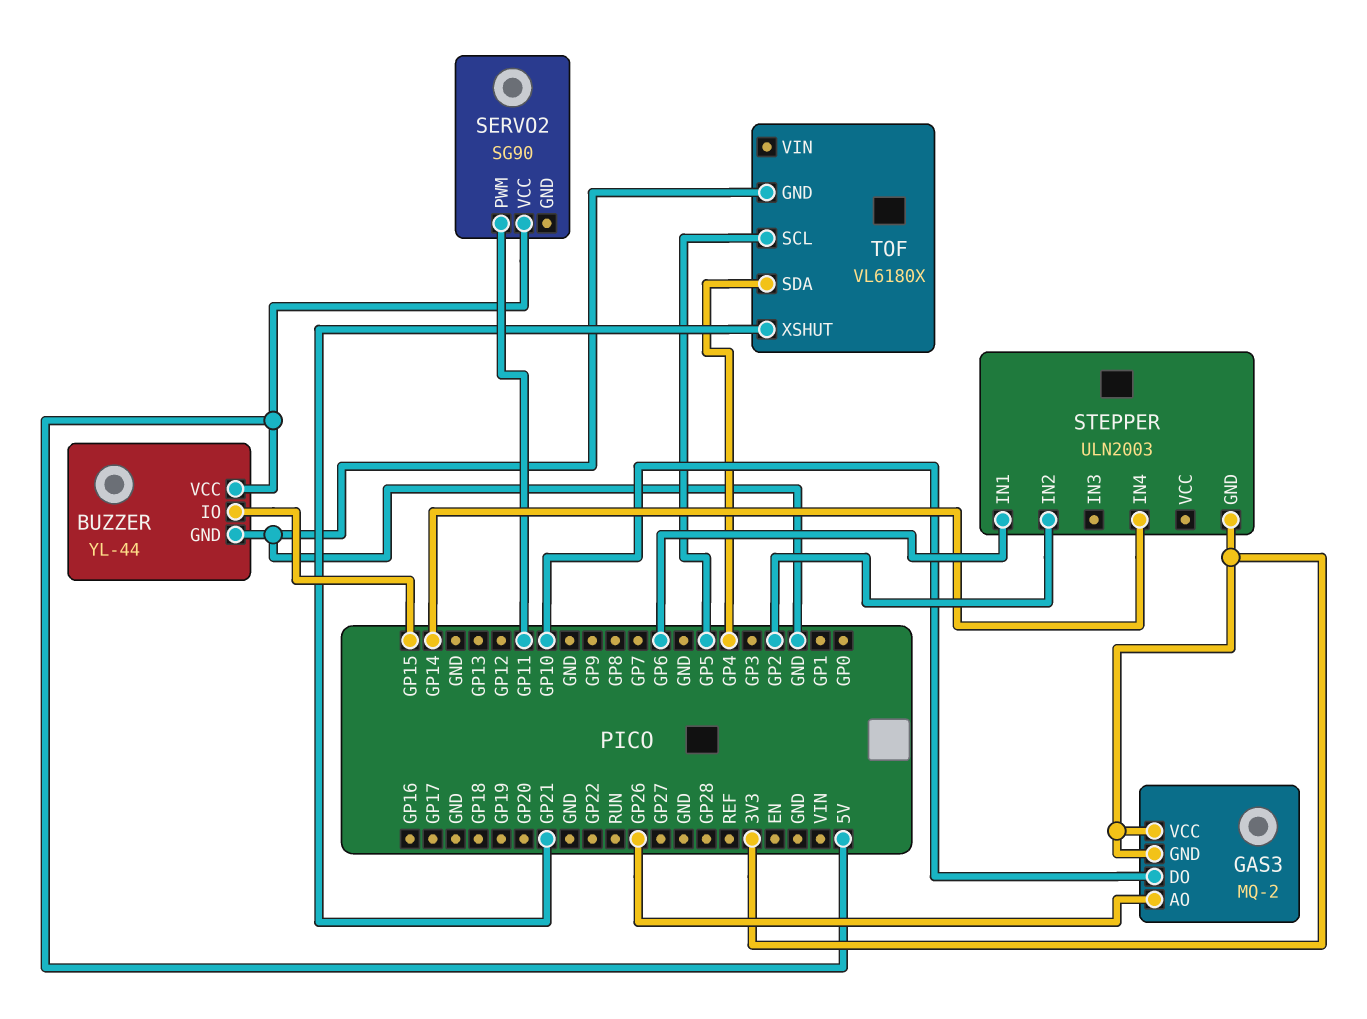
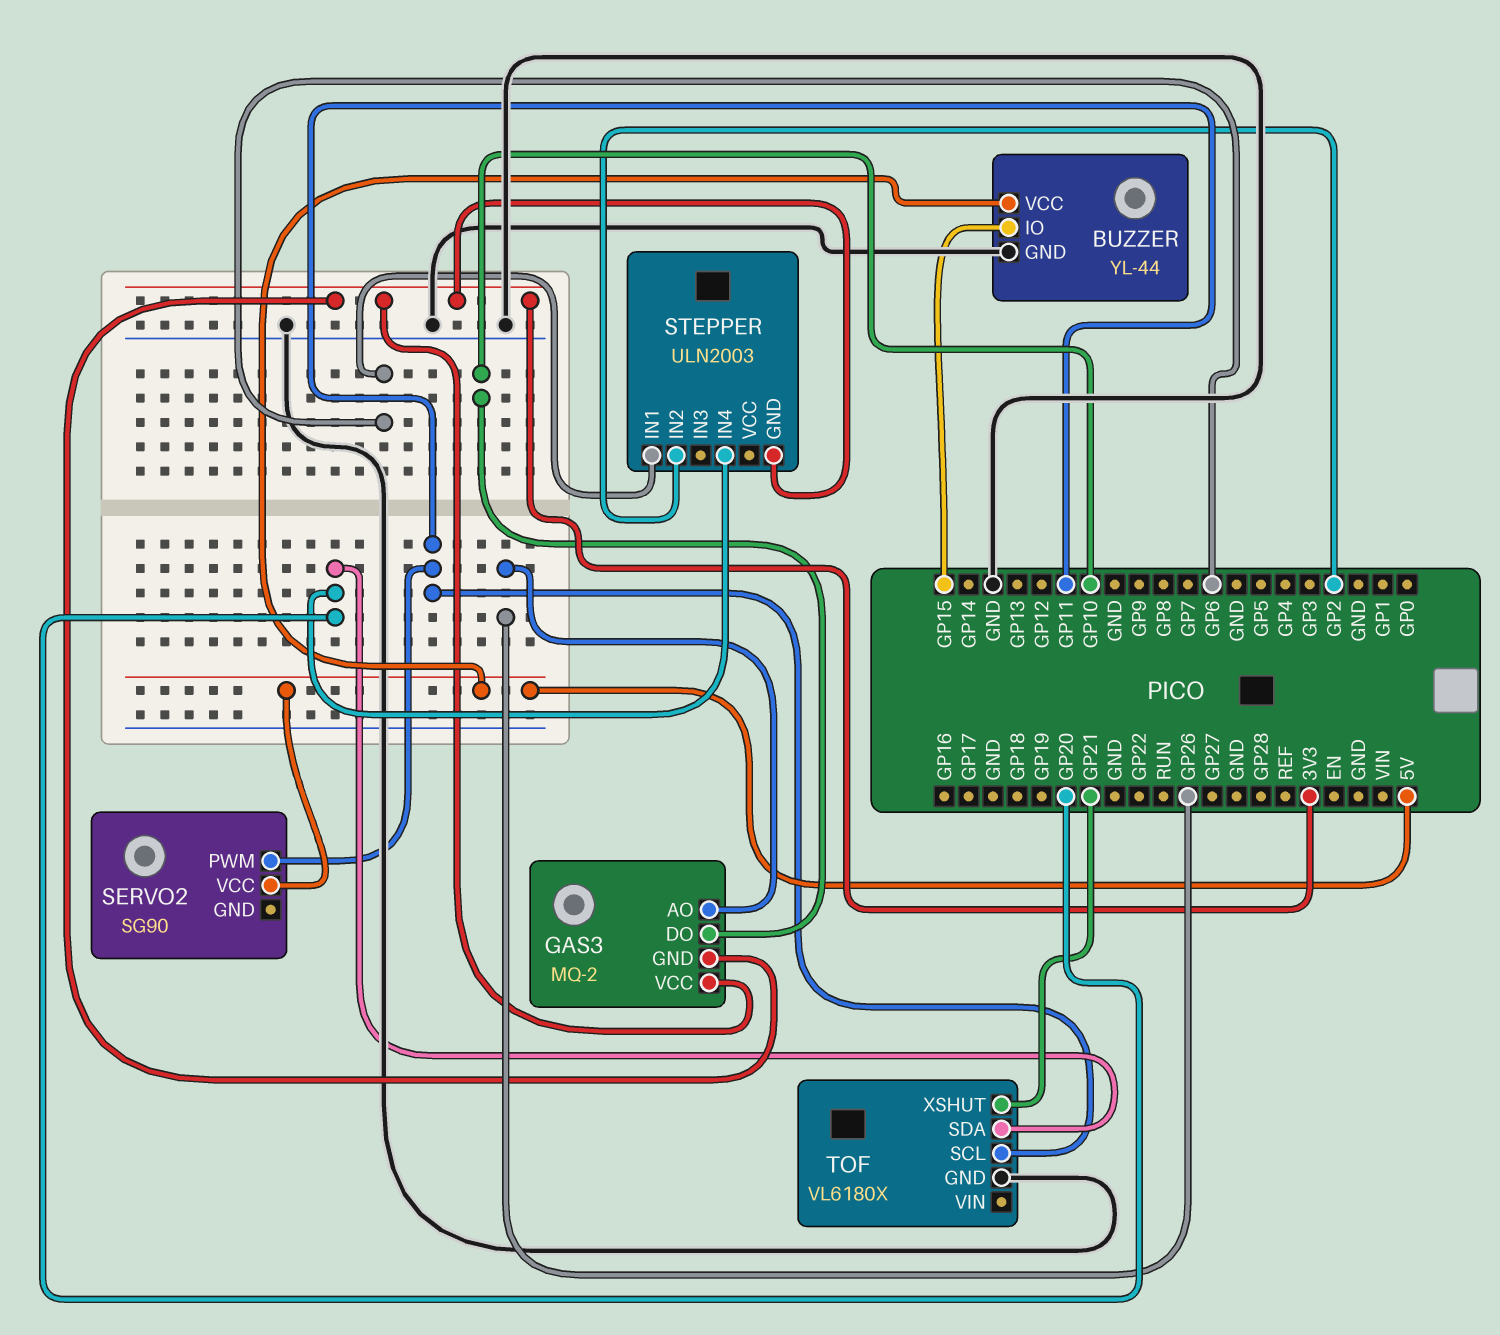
STEPPER pin IN4: GP14 -> GP20
TOF pin SCL: GP5 -> GP11
TOF pin SDA: GP4 -> GP20

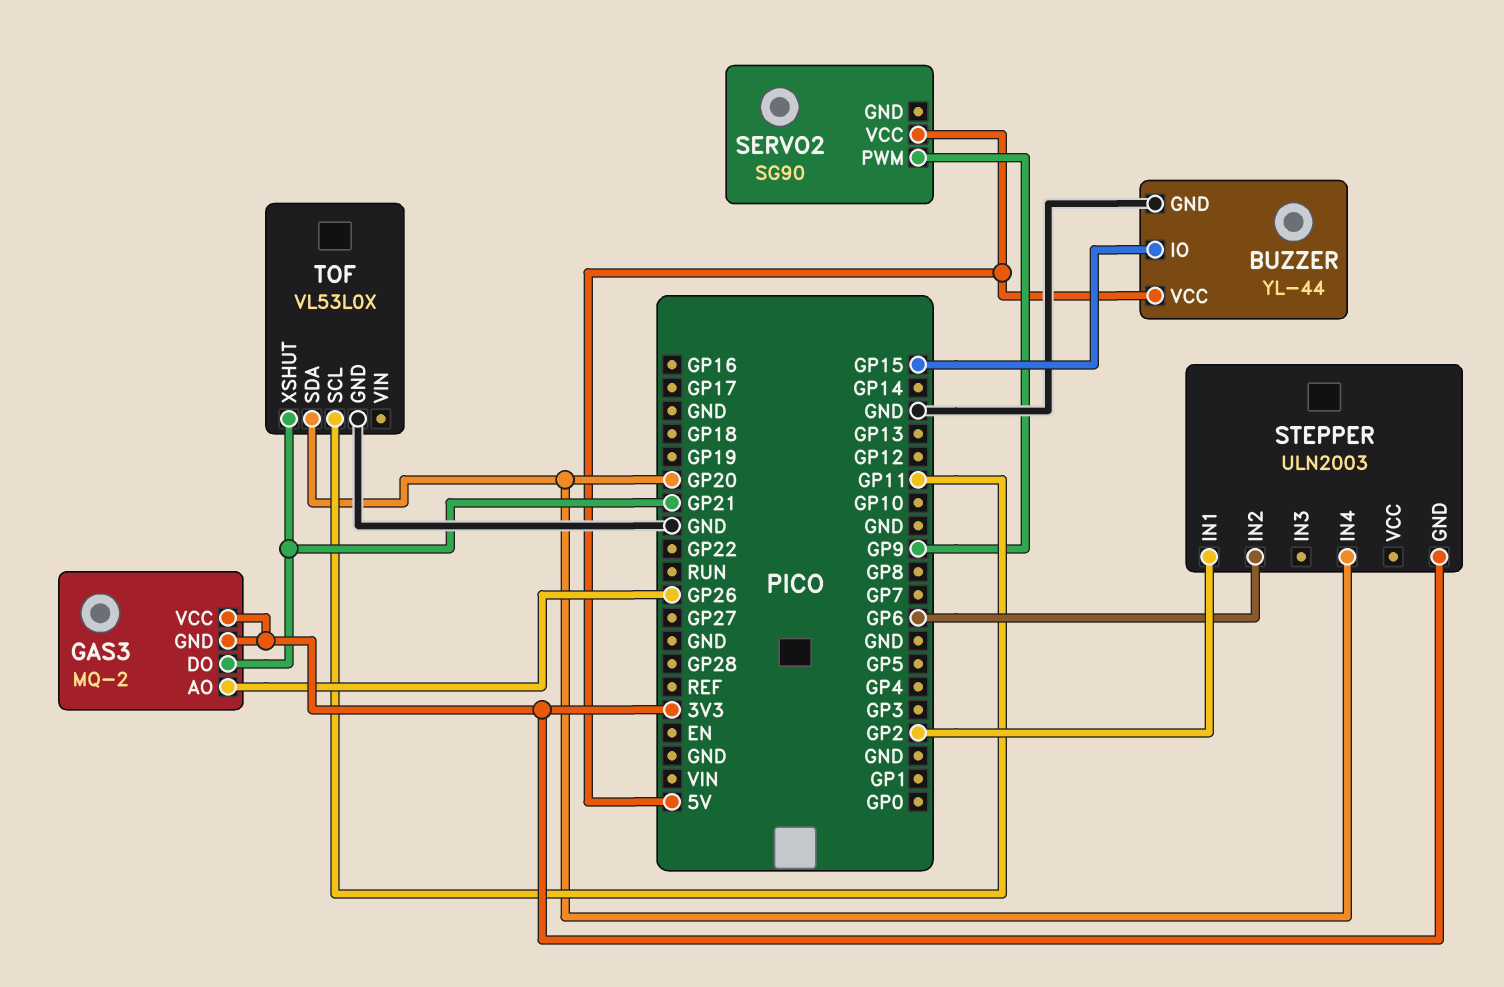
GAS3 pin DO: GP10 -> GP21
SERVO2 pin PWM: GP11 -> GP9
STEPPER pin IN1: GP6 -> GP2
STEPPER pin IN2: GP2 -> GP6
TOF: VL6180X -> VL53L0X

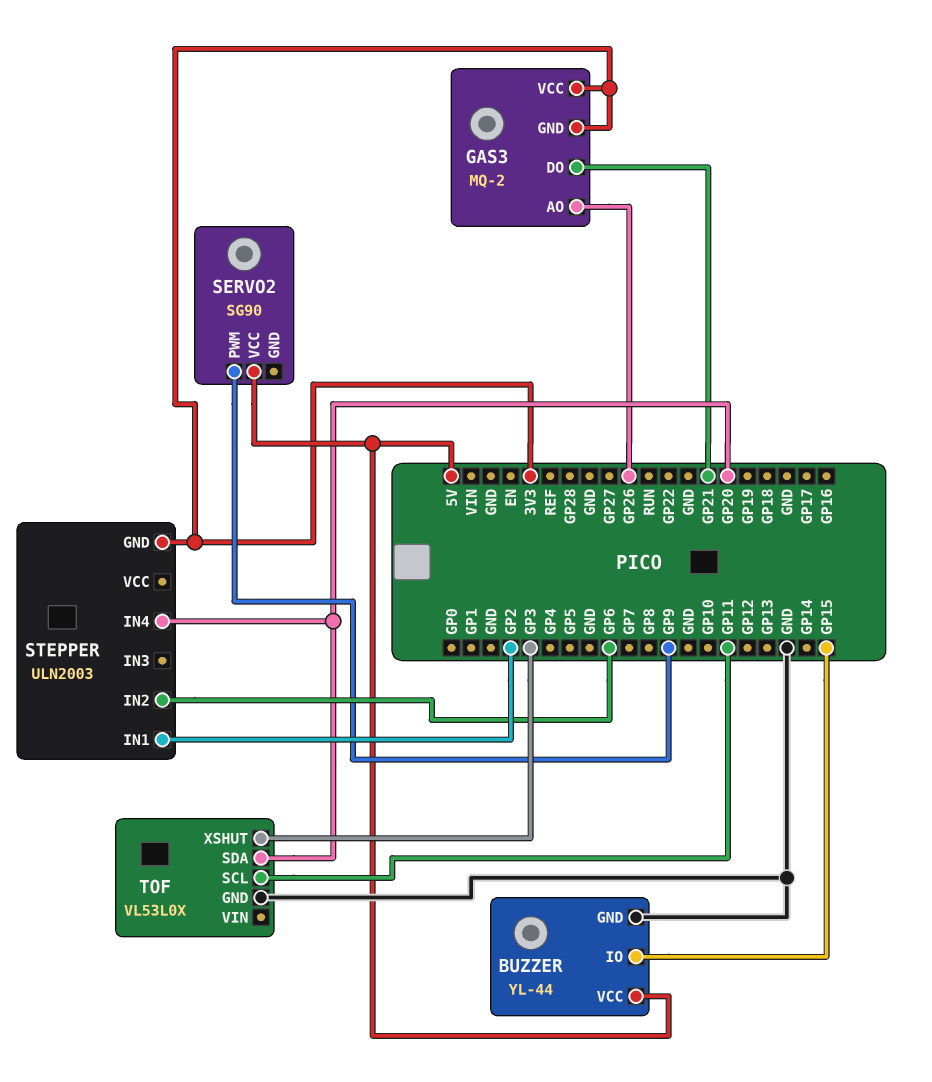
TOF pin XSHUT: GP21 -> GP3

